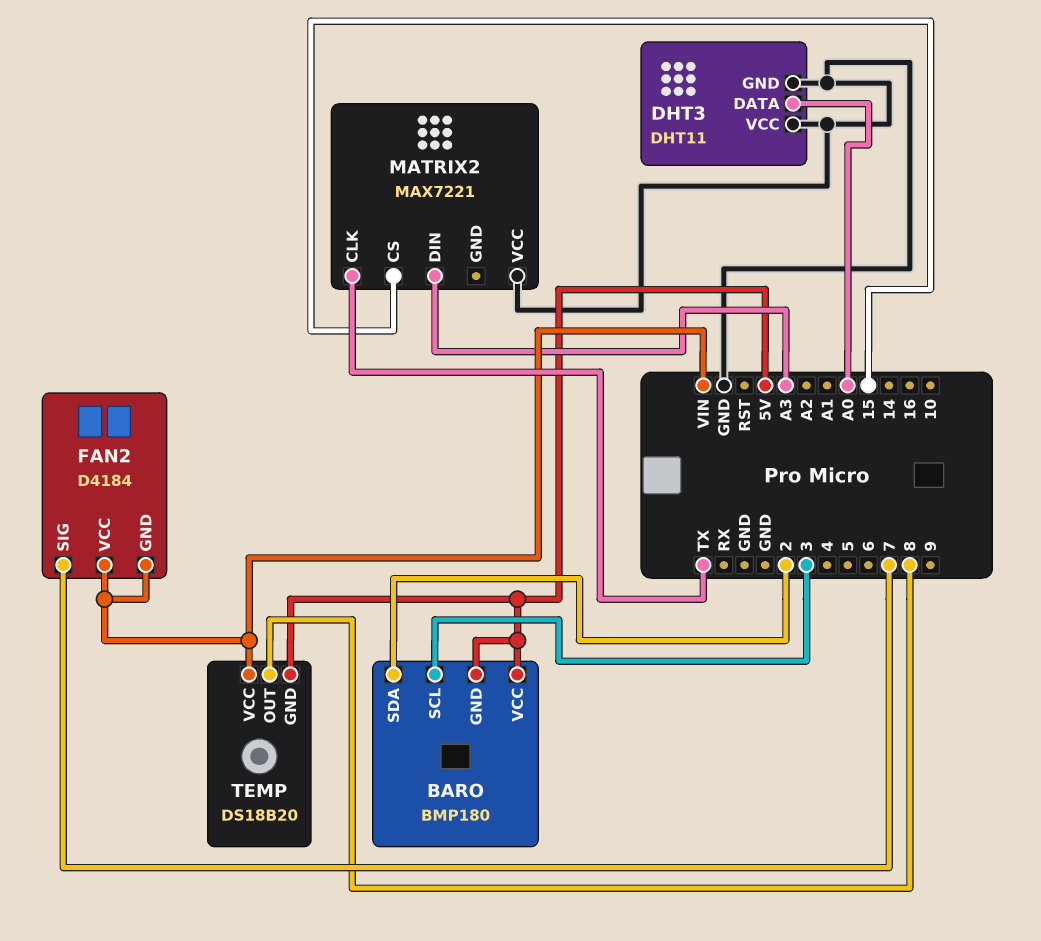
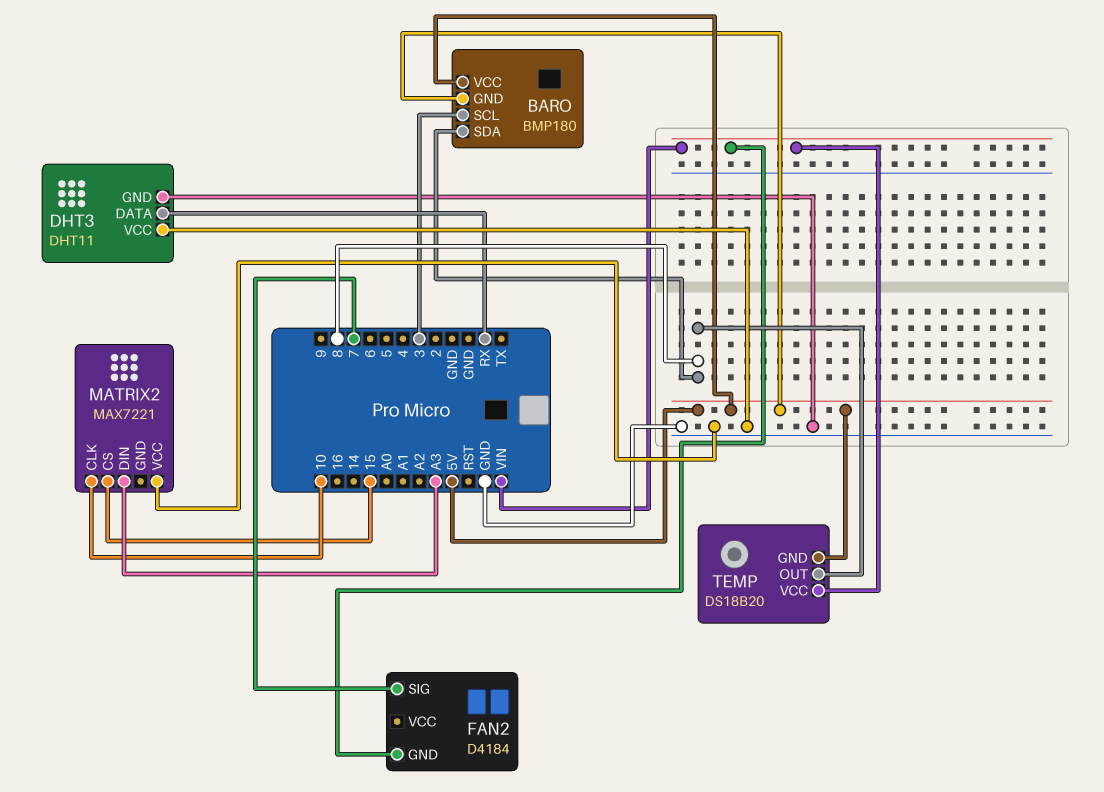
BARO pin SDA: 2 -> 8
DHT3 pin DATA: A0 -> RX
FAN2 pin VCC: VIN -> none
MATRIX2 pin CLK: TX -> 10

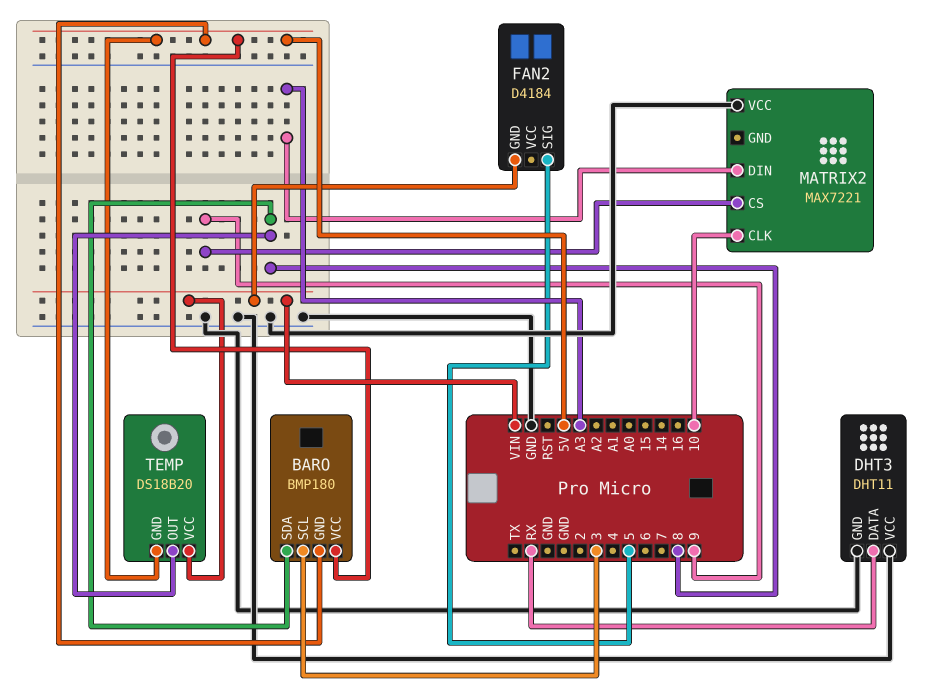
FAN2 pin SIG: 7 -> 5
MATRIX2 pin CS: 15 -> 9

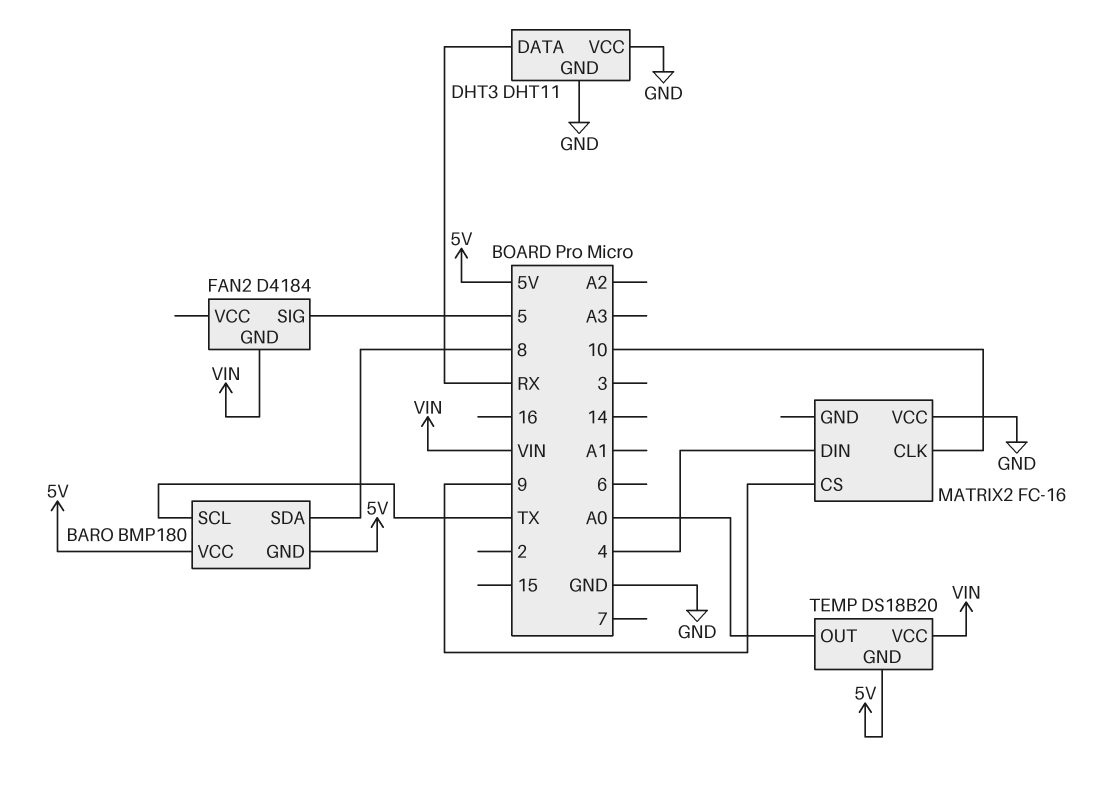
BARO pin SCL: 3 -> TX
MATRIX2: MAX7221 -> FC-16
MATRIX2 pin DIN: A3 -> 4
TEMP pin OUT: 8 -> A0

